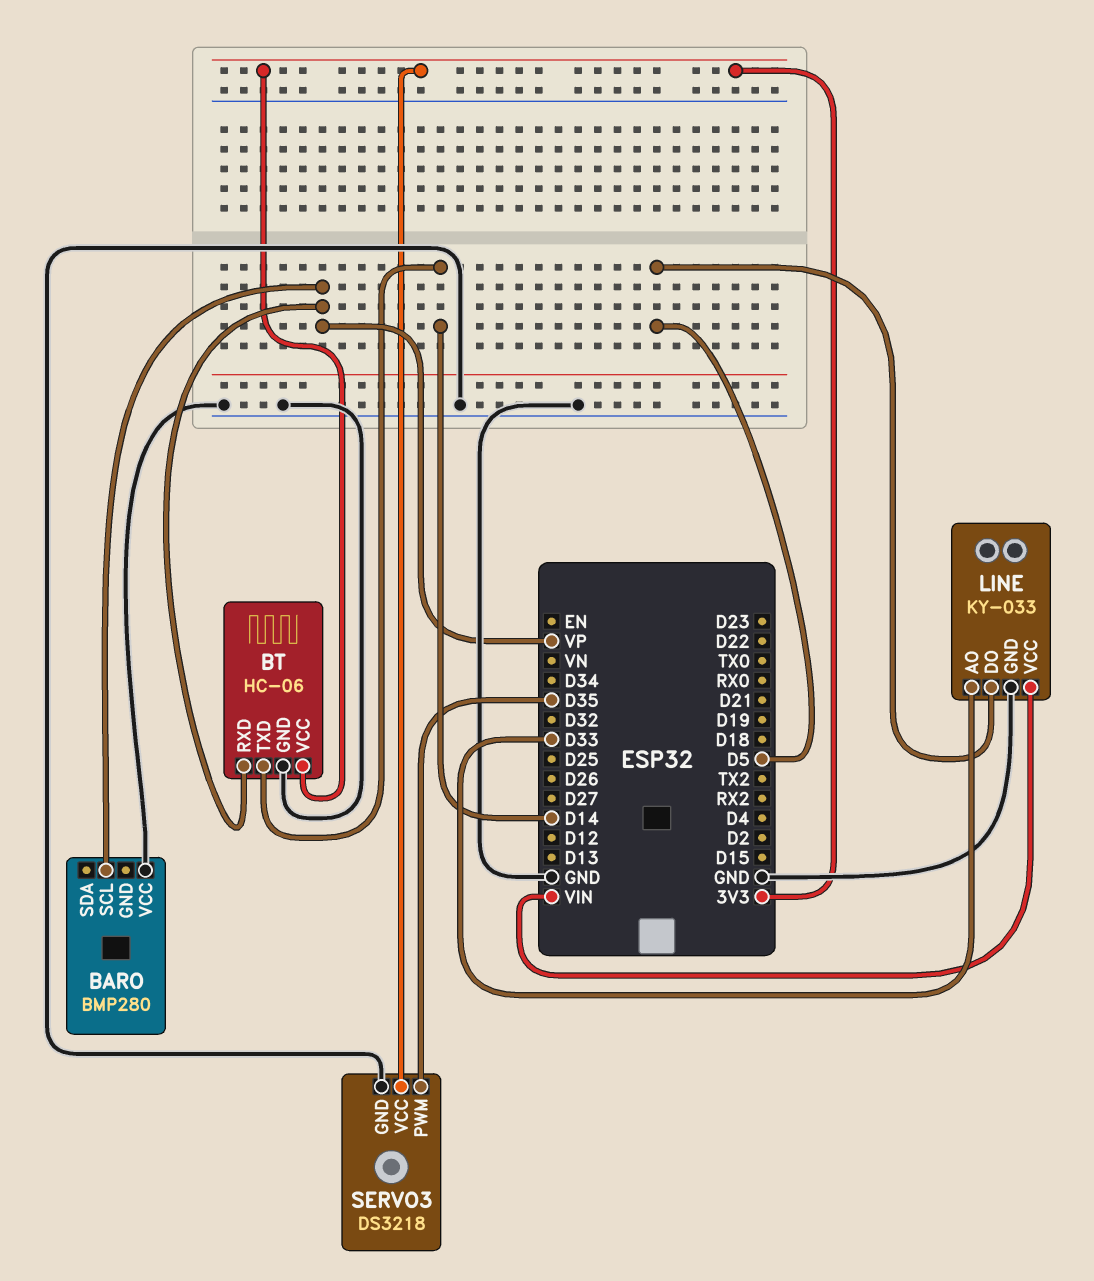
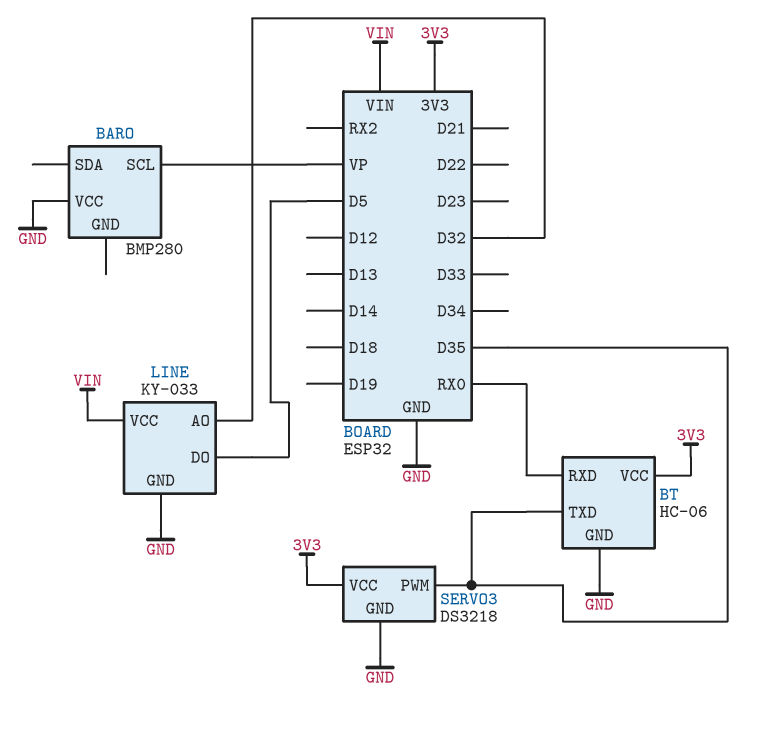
BT pin RXD: VP -> RX0
BT pin TXD: D14 -> D35
LINE pin AO: D33 -> D32

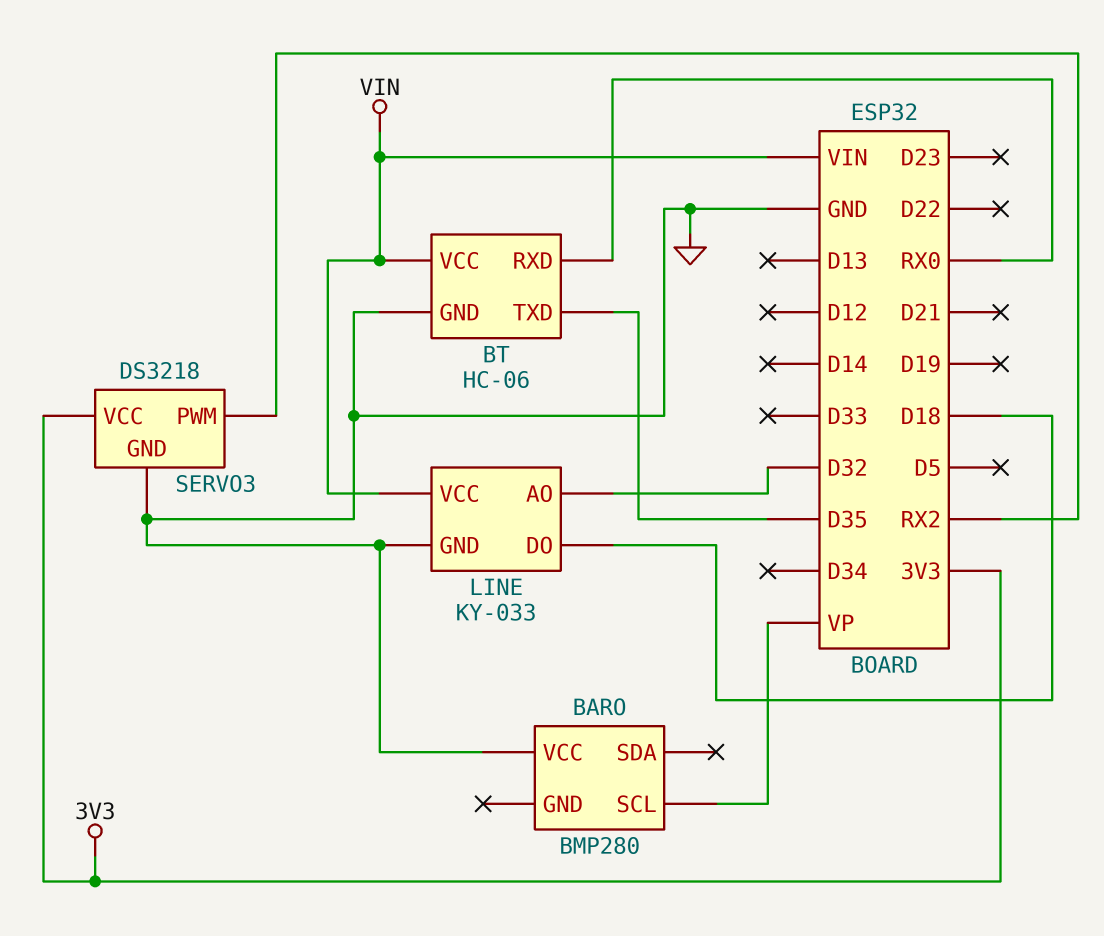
BT pin VCC: 3V3 -> VIN
LINE pin DO: D5 -> D18
SERVO3 pin PWM: D35 -> RX2

